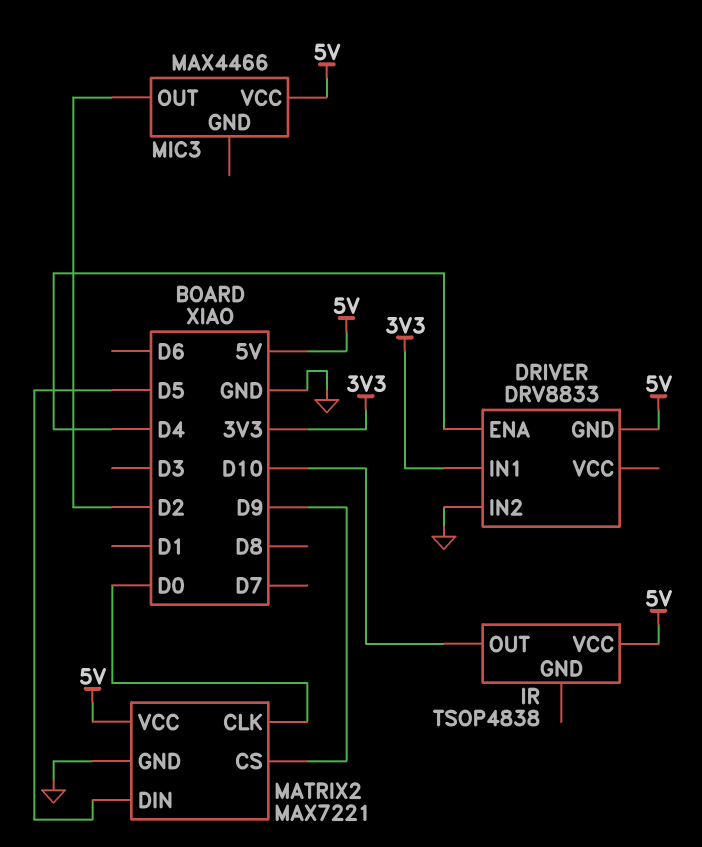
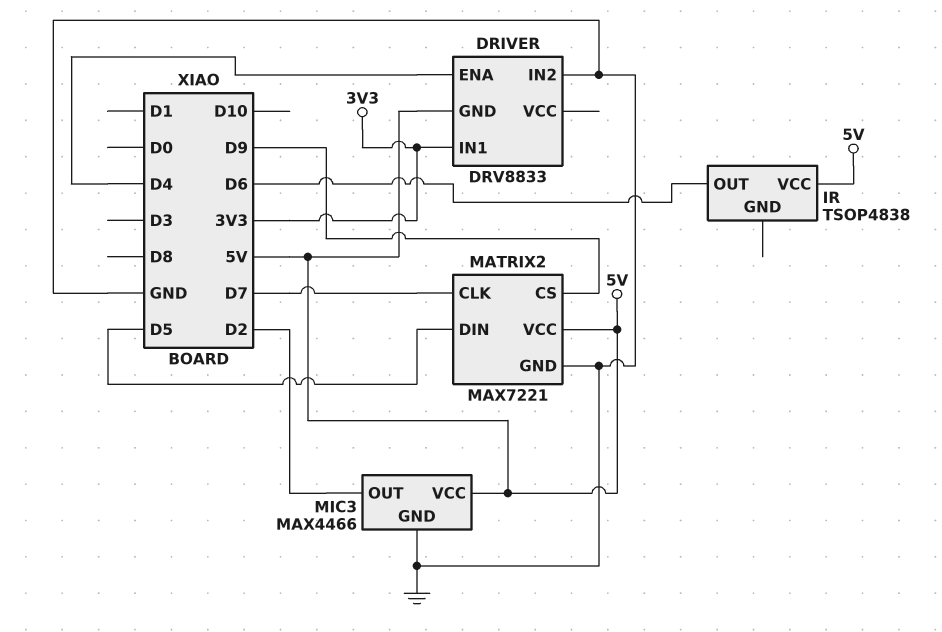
IR pin OUT: D10 -> D6
MATRIX2 pin CLK: D0 -> D7
MIC3 pin GND: none -> GND

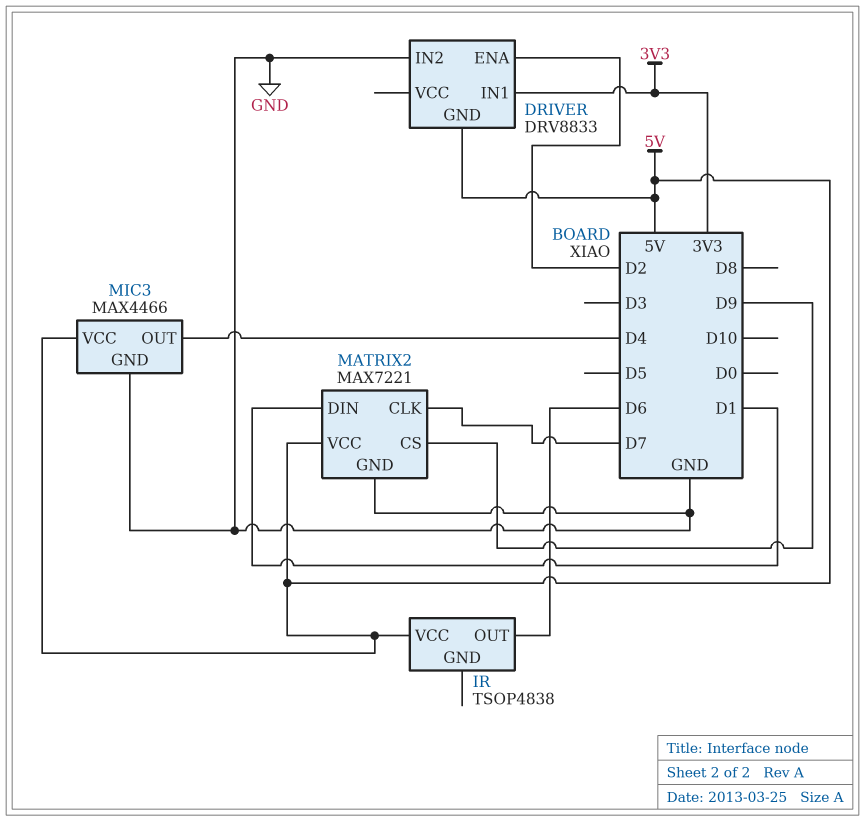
DRIVER pin ENA: D4 -> D2
MATRIX2 pin DIN: D5 -> D1
MIC3 pin OUT: D2 -> D4

